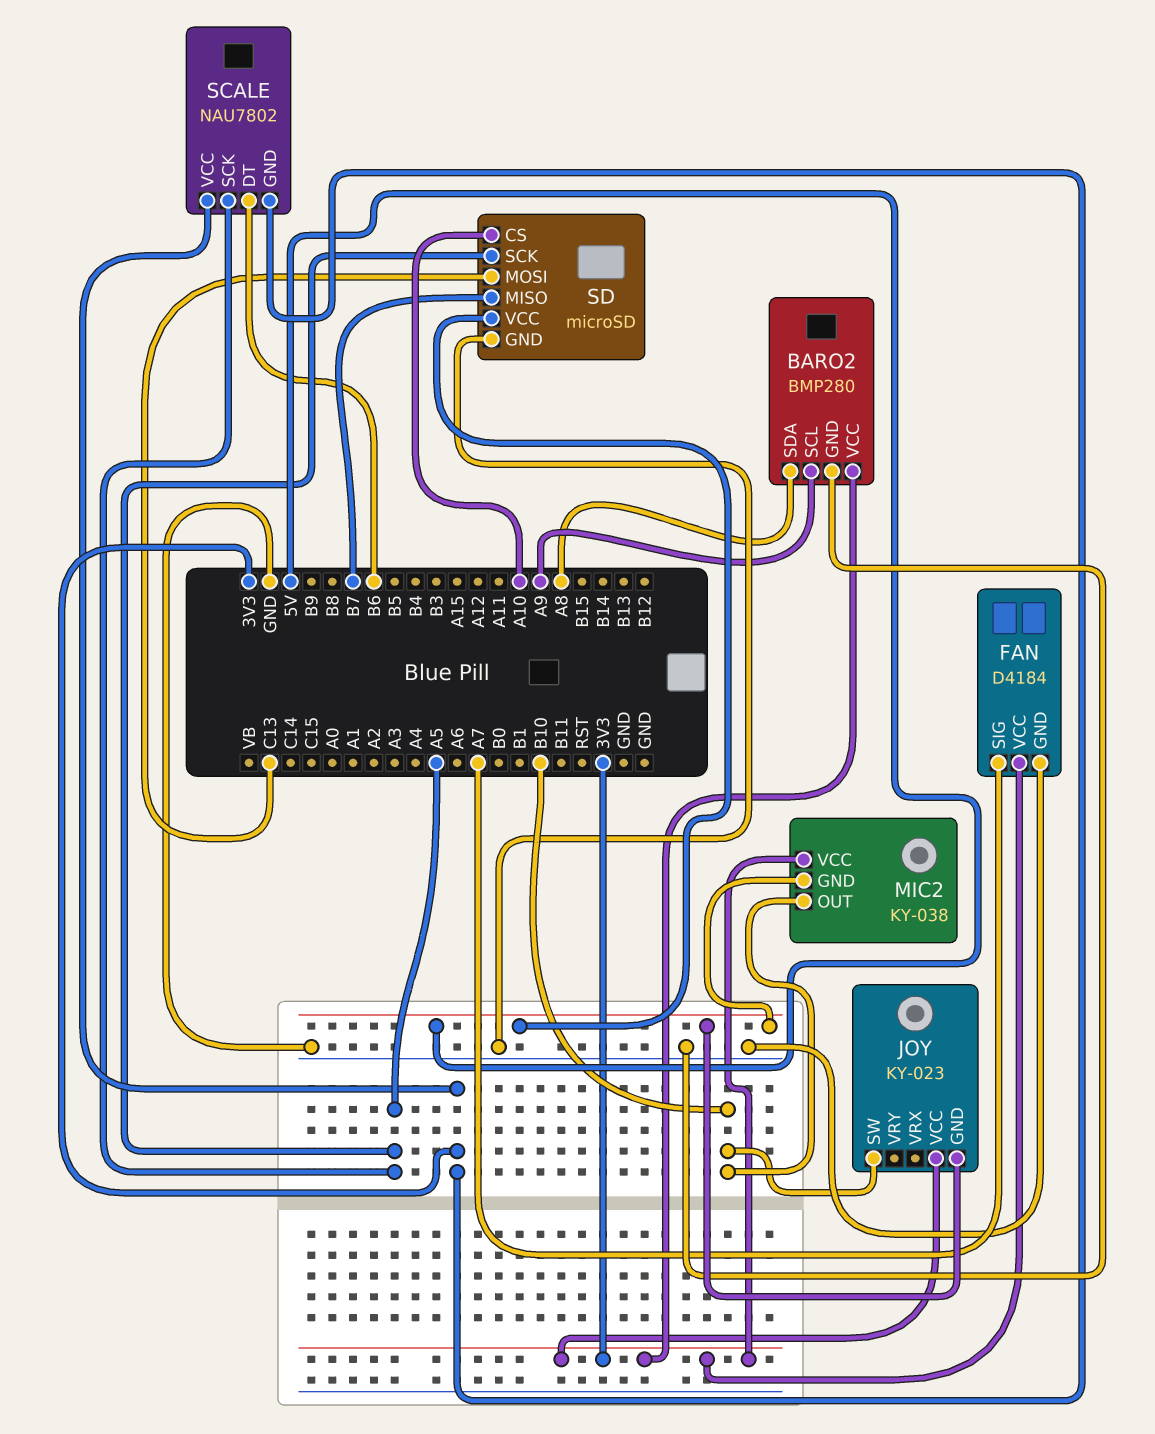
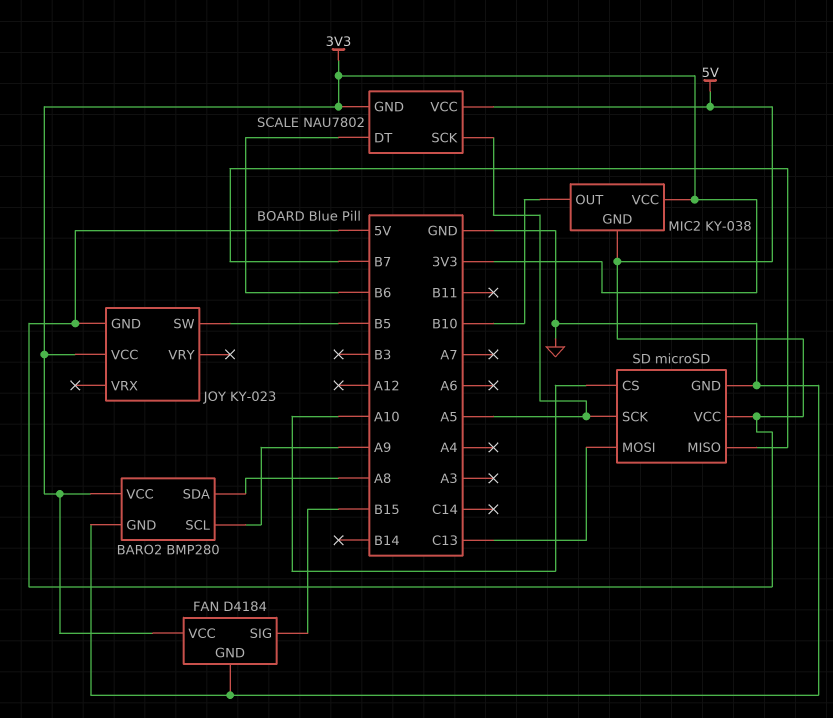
FAN pin SIG: A7 -> B15
JOY pin SW: B10 -> B5
SCALE pin VCC: 3V3 -> 5V

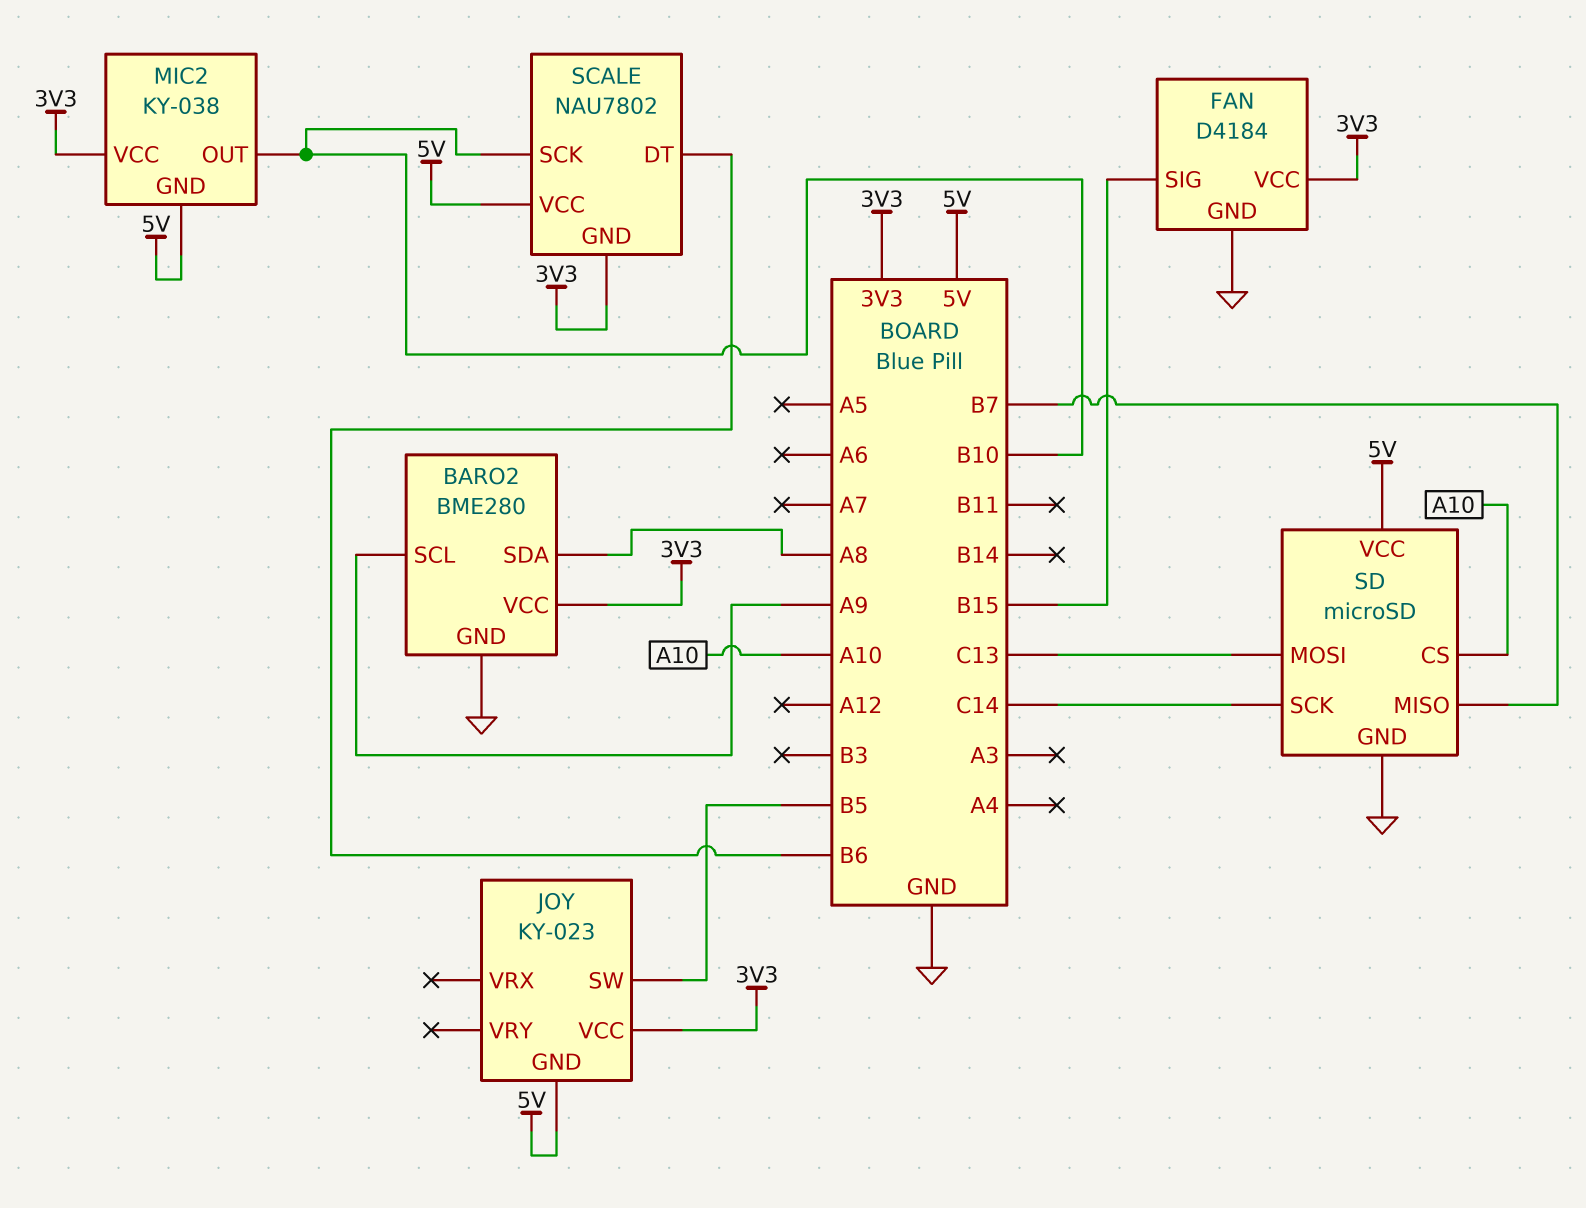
BARO2: BMP280 -> BME280
SCALE pin SCK: A5 -> B10
SD pin SCK: A5 -> C14

